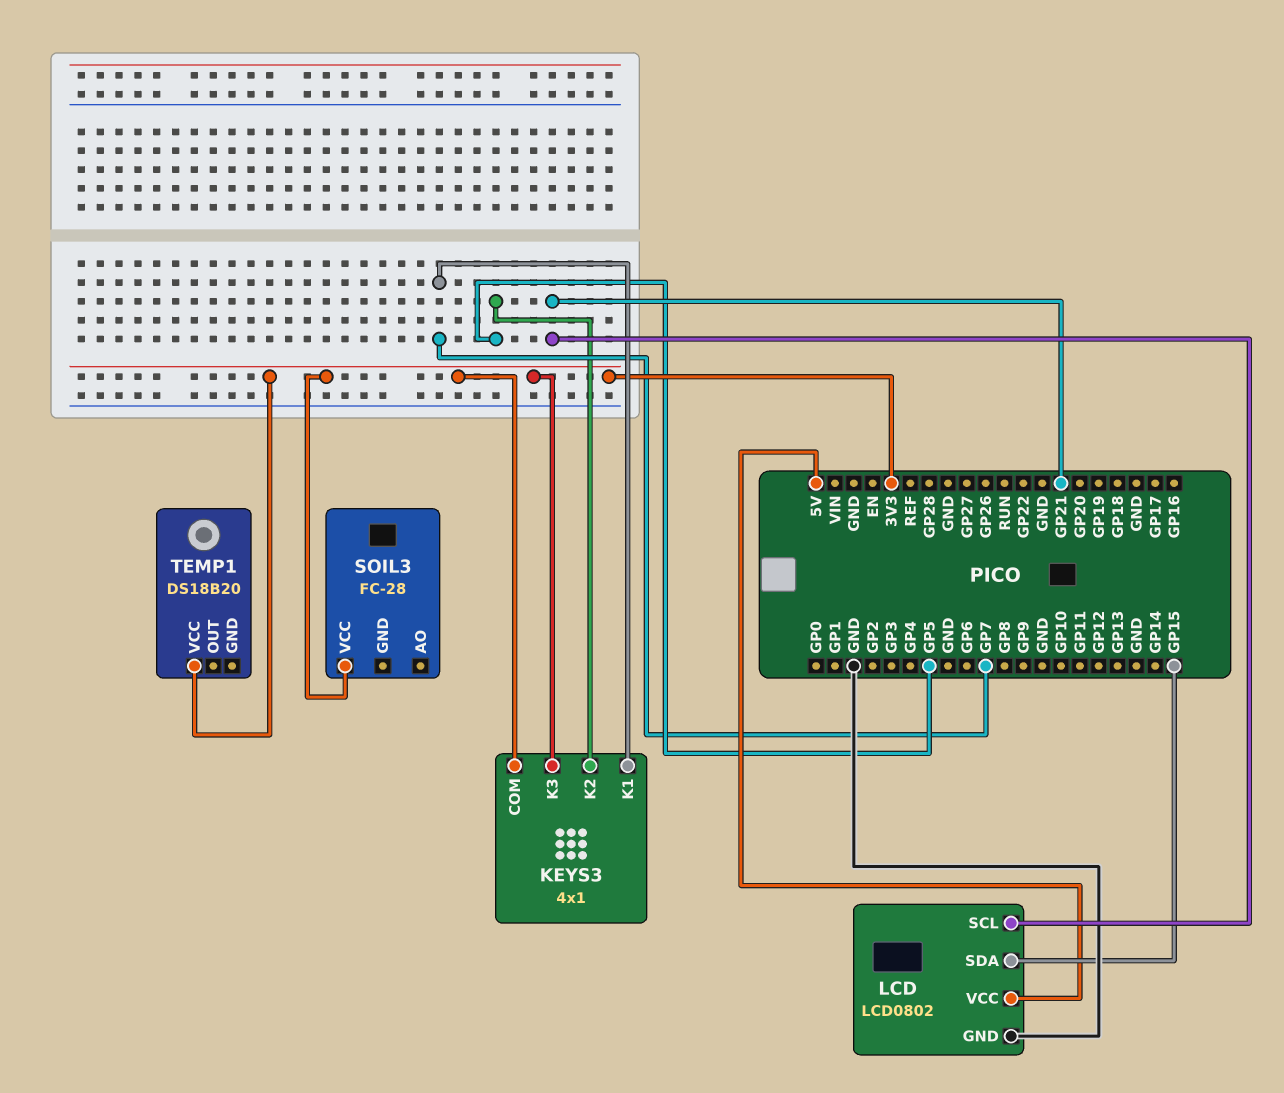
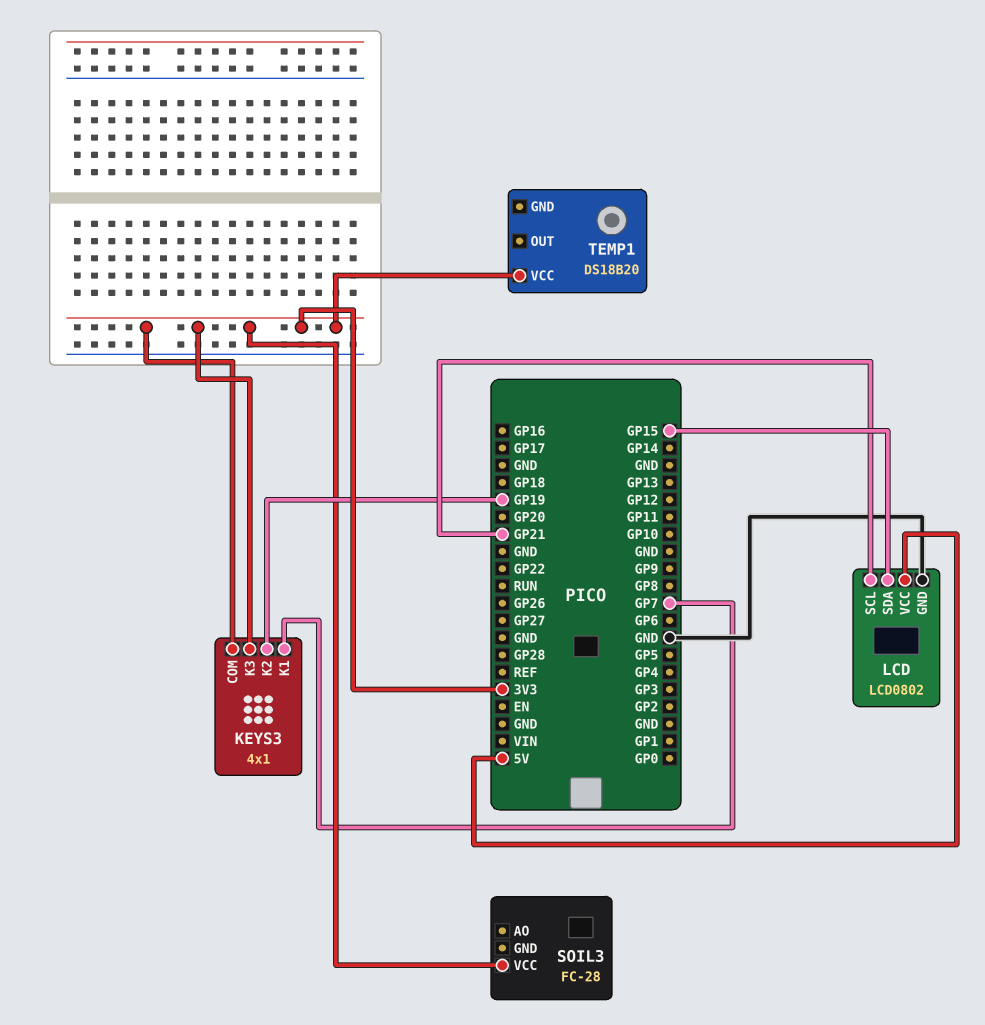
KEYS3 pin K2: GP5 -> GP19

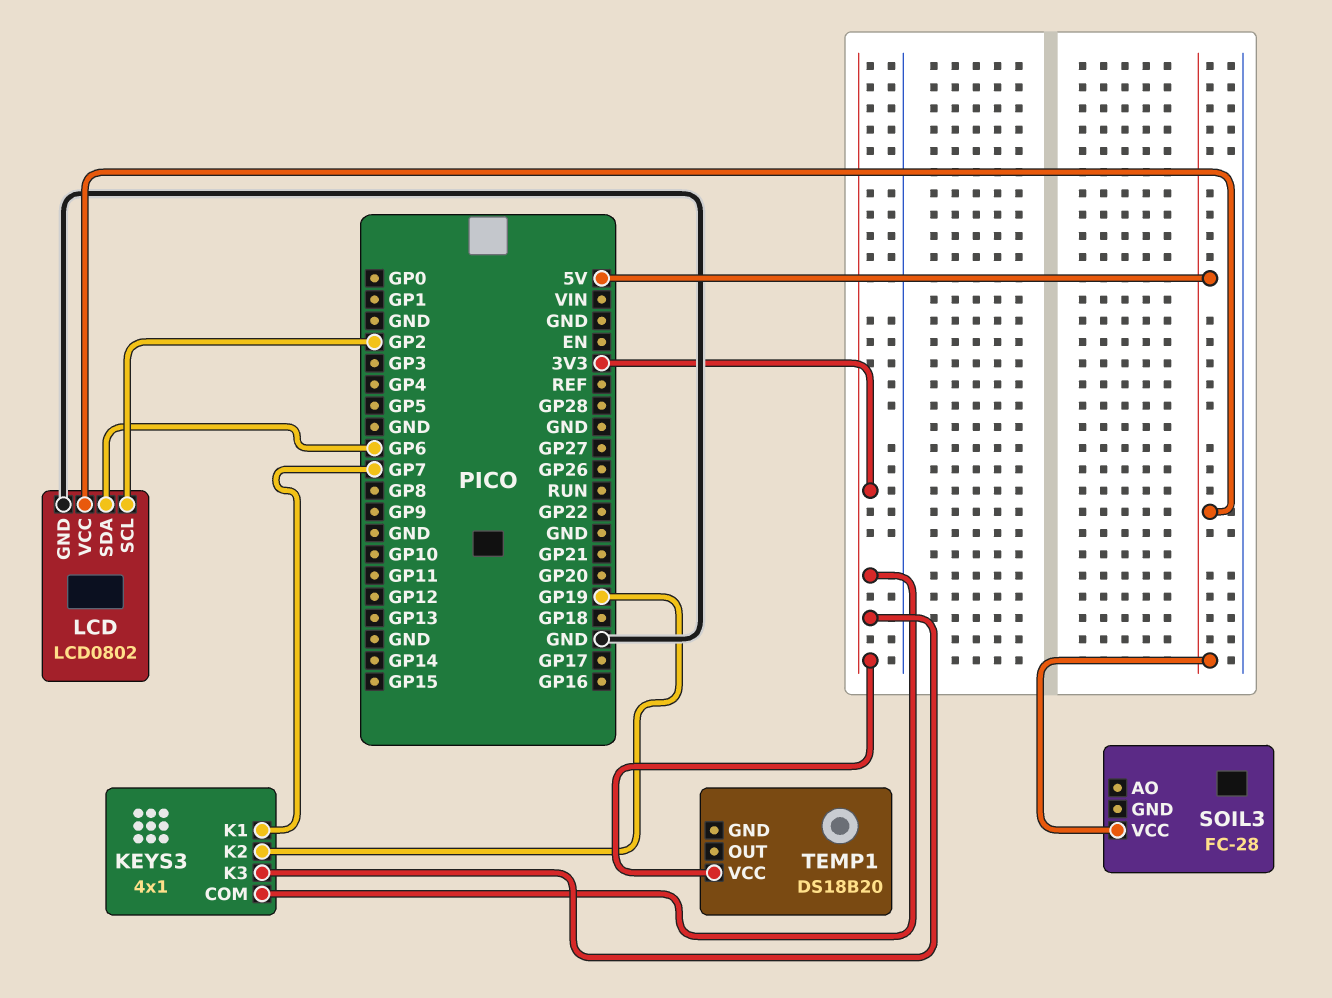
LCD pin SCL: GP21 -> GP2
LCD pin SDA: GP15 -> GP6
SOIL3 pin VCC: 3V3 -> 5V

